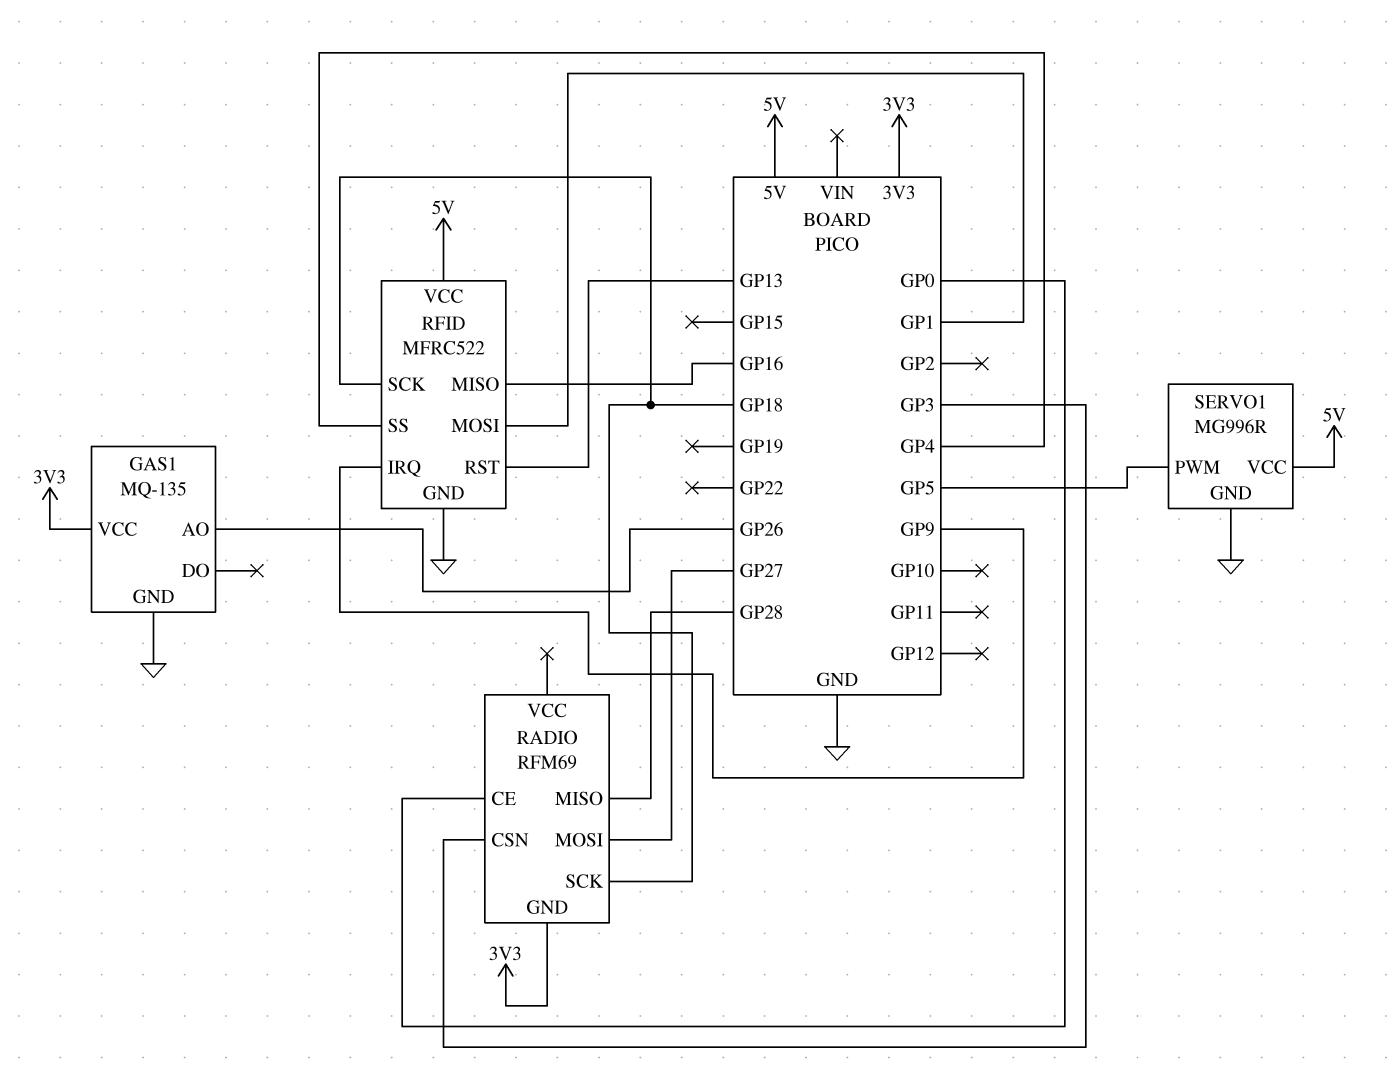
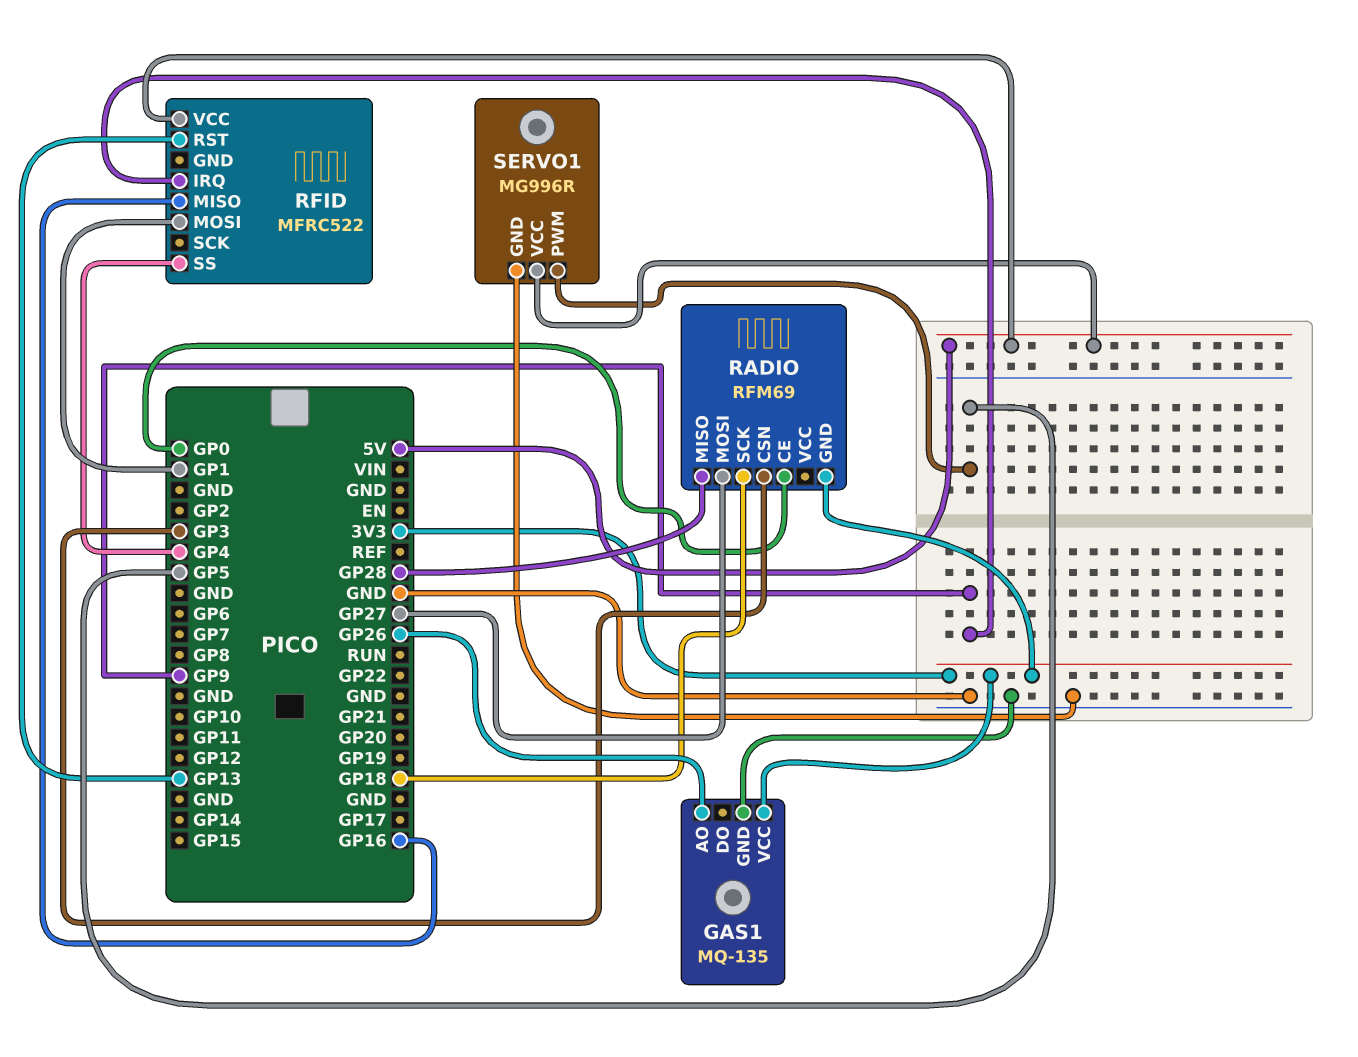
RFID pin GND: GND -> none
RFID pin SCK: GP18 -> none

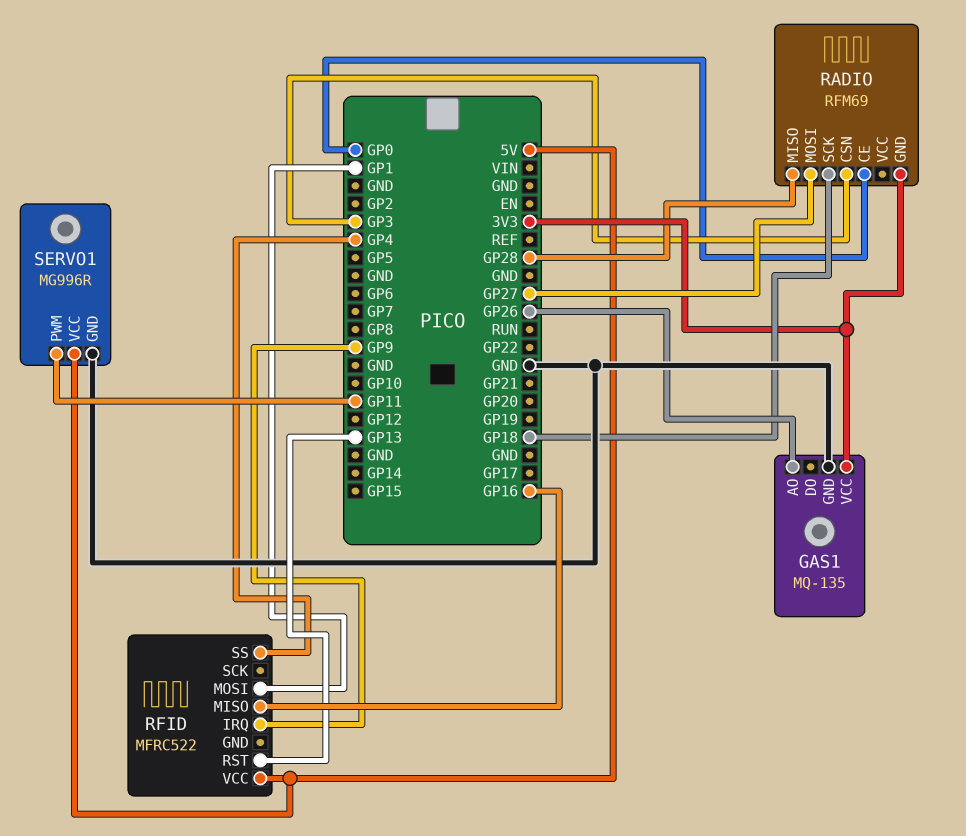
SERVO1 pin PWM: GP5 -> GP11

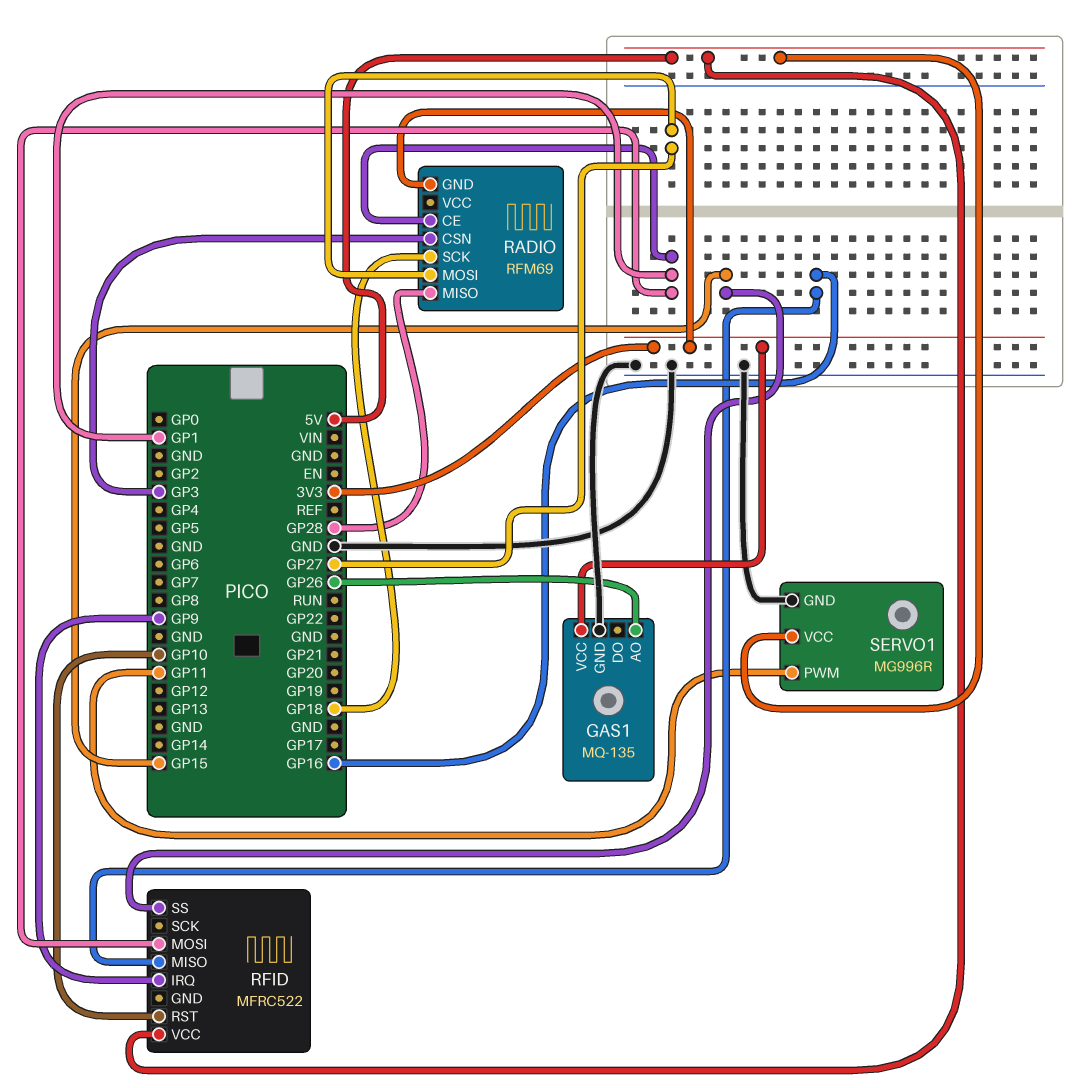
RADIO pin CE: GP0 -> GP1
RFID pin RST: GP13 -> GP10
RFID pin SS: GP4 -> GP15

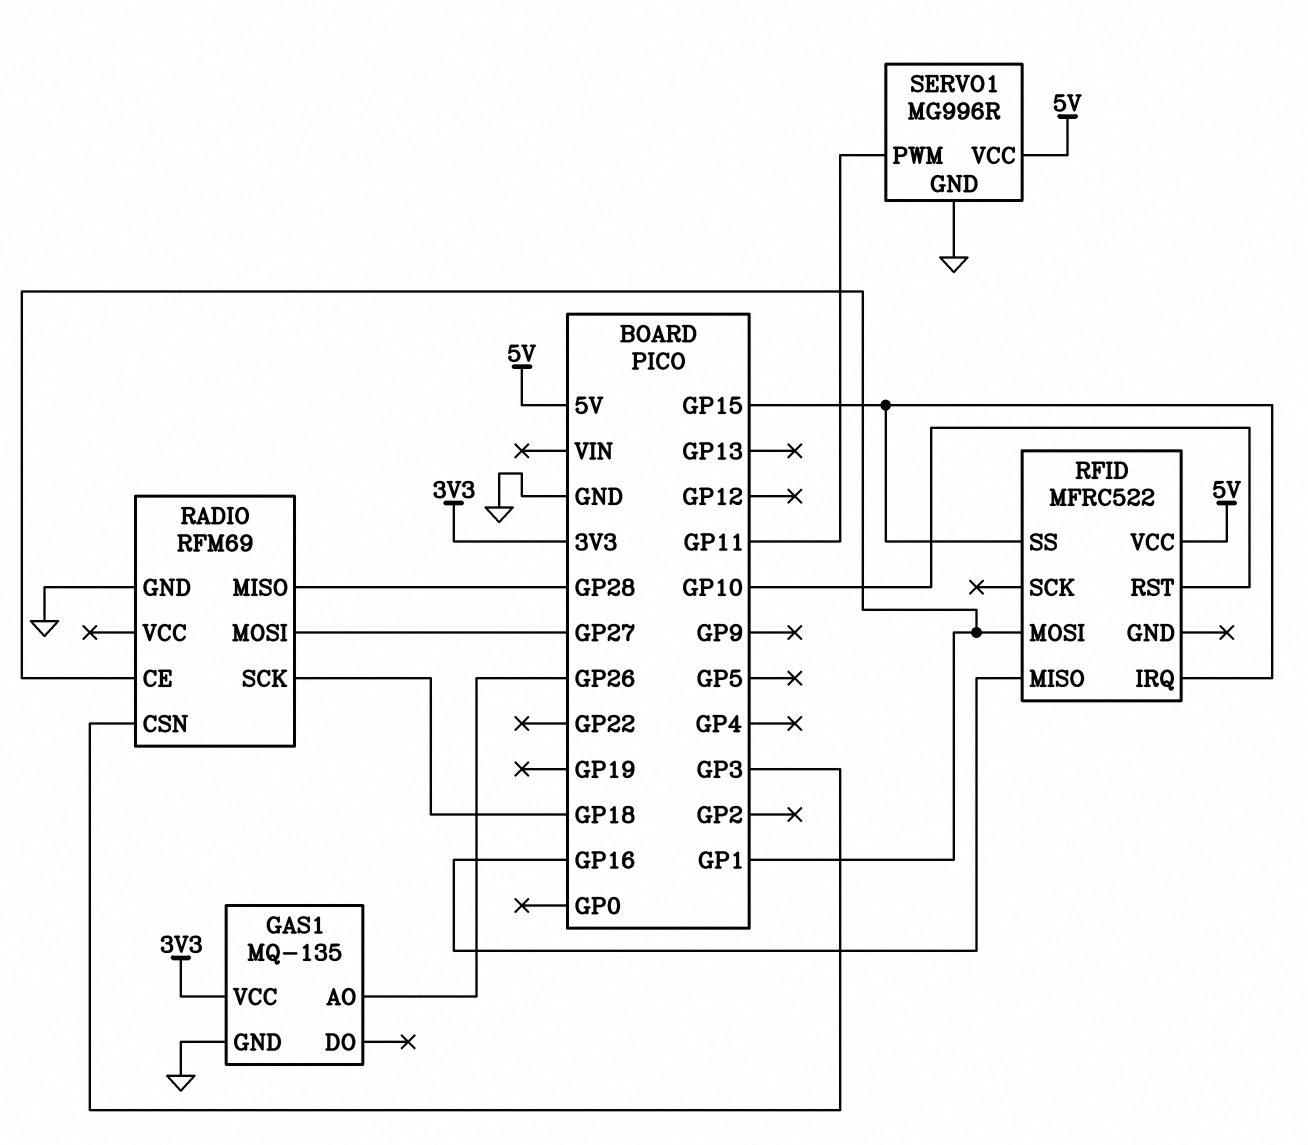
RADIO pin GND: 3V3 -> GND
RFID pin IRQ: GP9 -> GP15

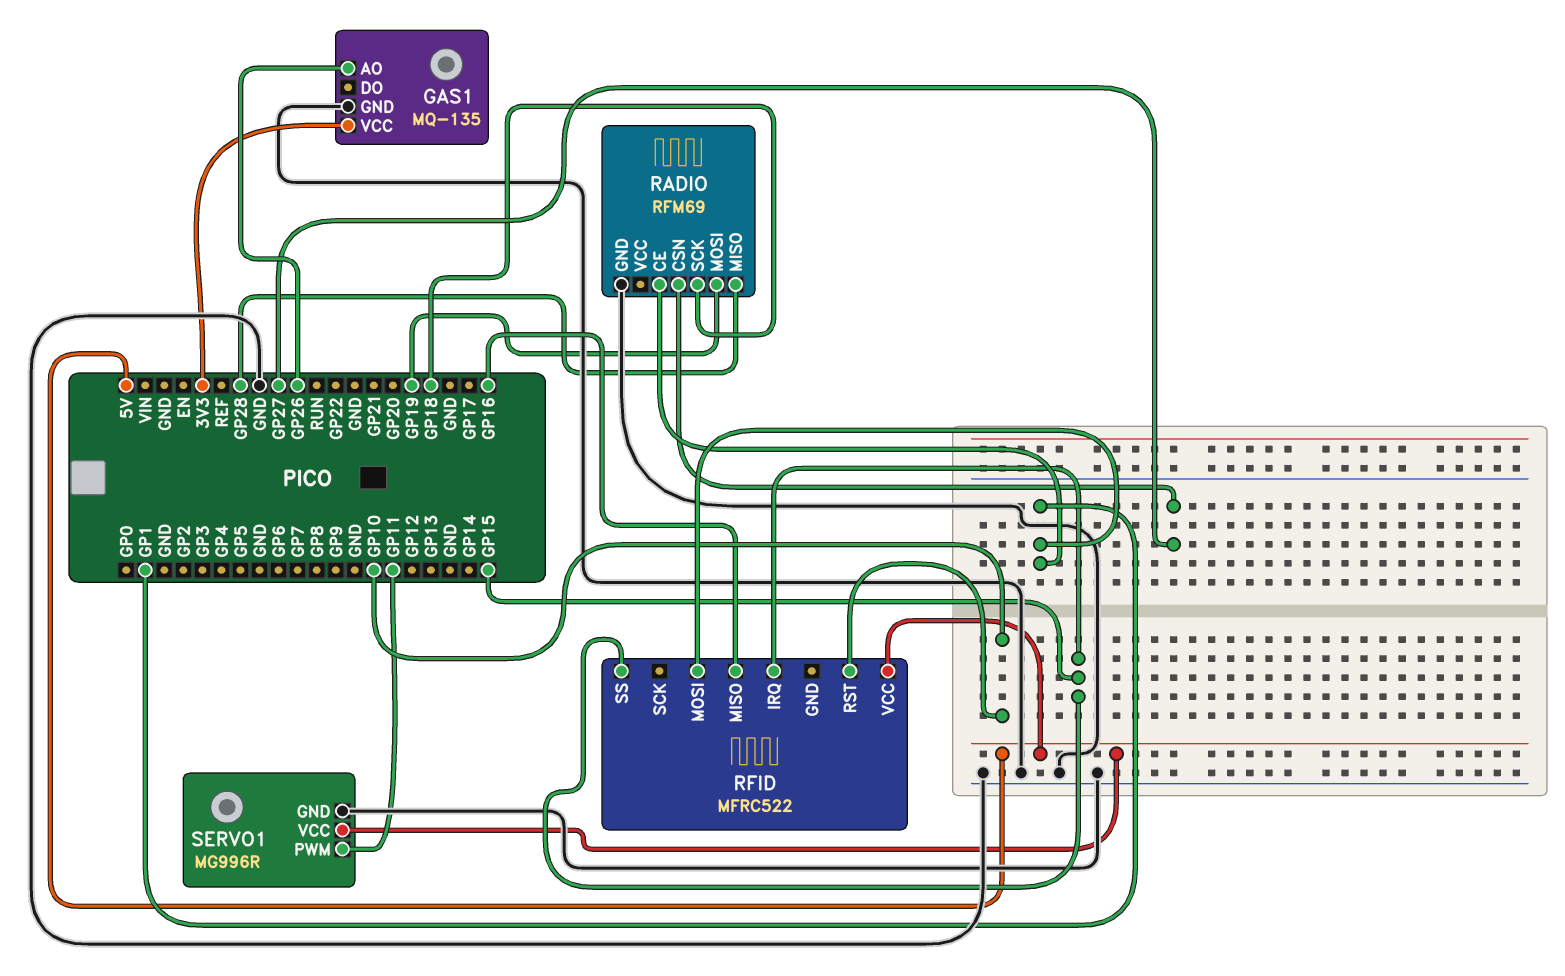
RADIO pin CSN: GP3 -> GP27
RADIO pin MOSI: GP27 -> GP19

